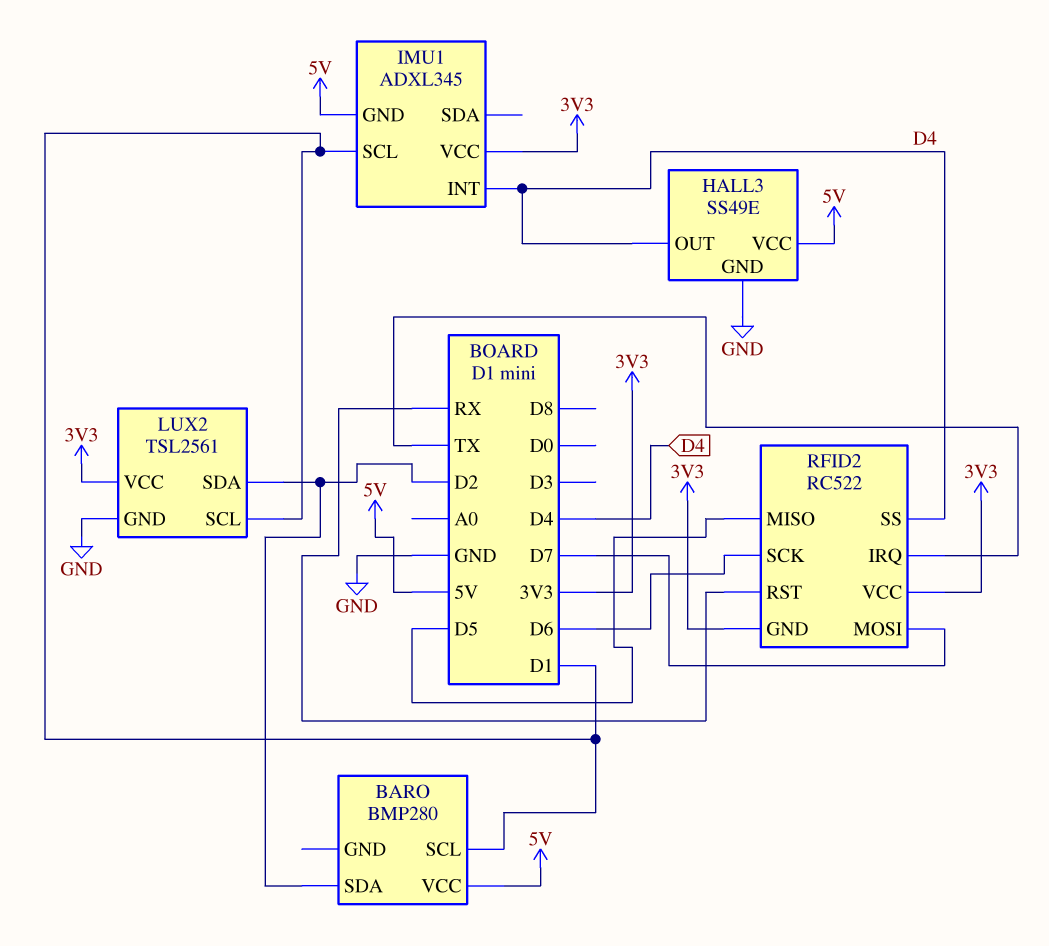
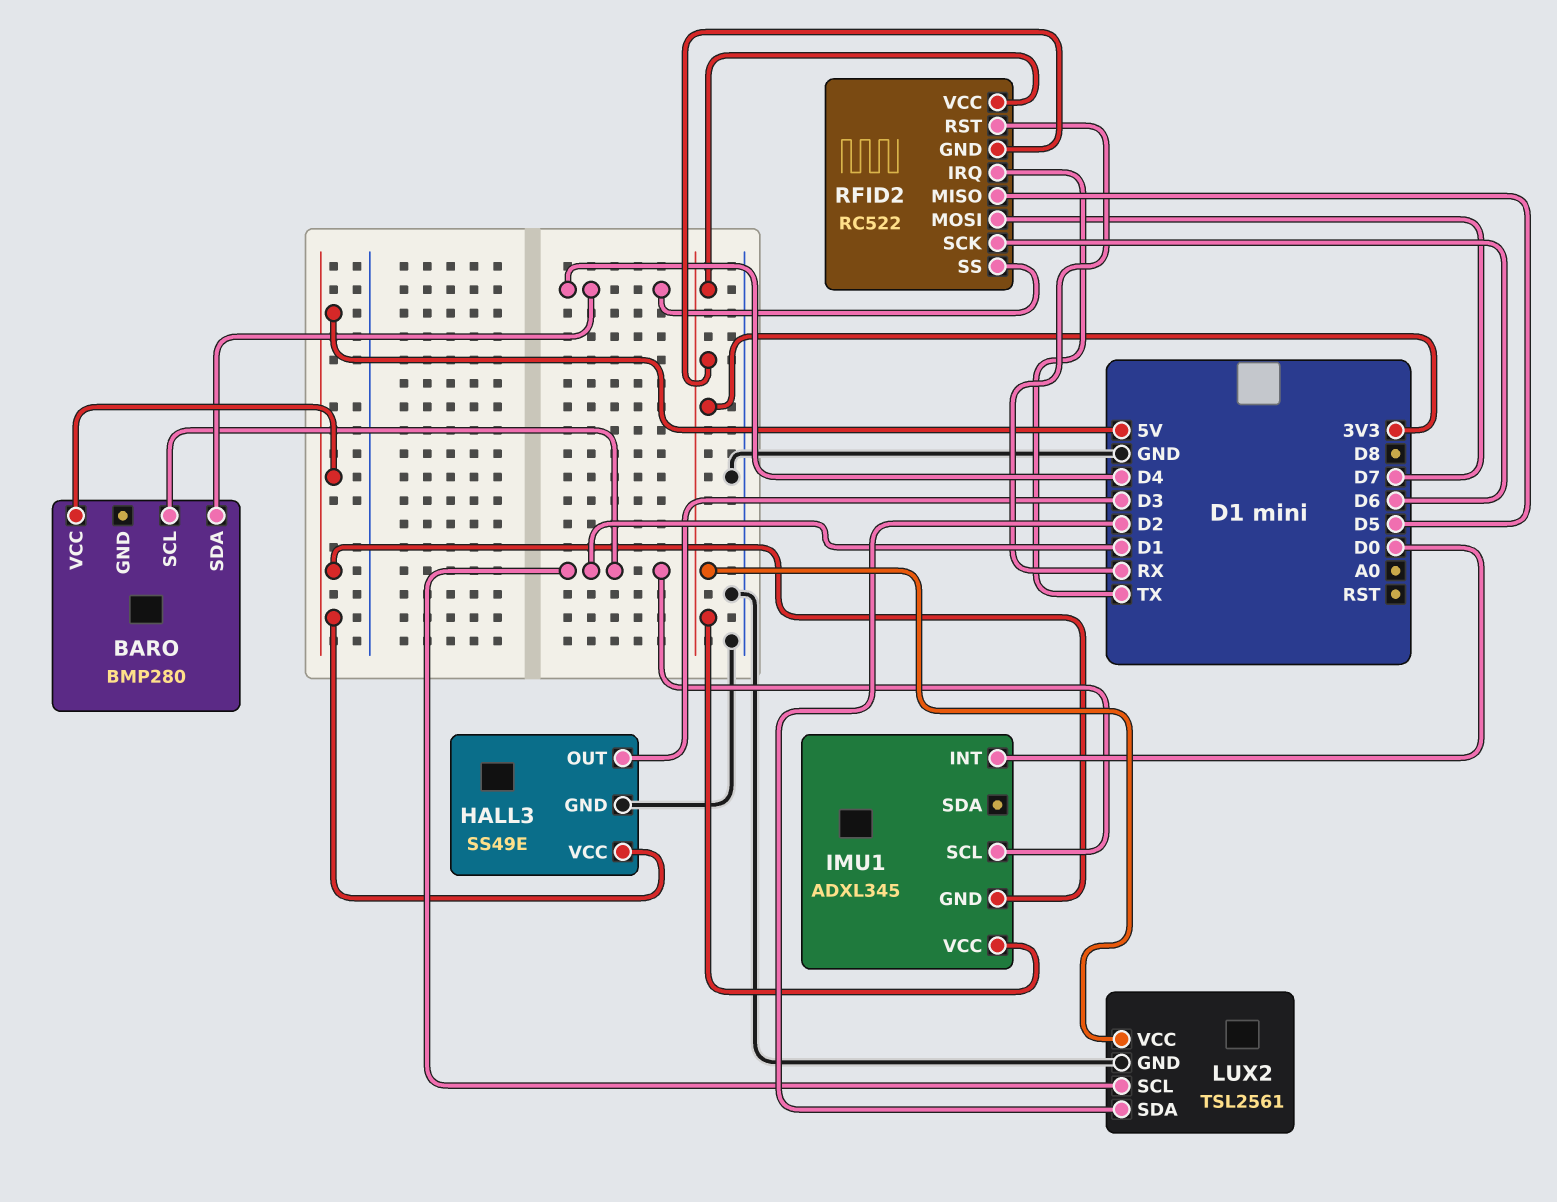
BARO pin SDA: D2 -> D4
HALL3 pin OUT: D4 -> D3
IMU1 pin INT: D4 -> D0

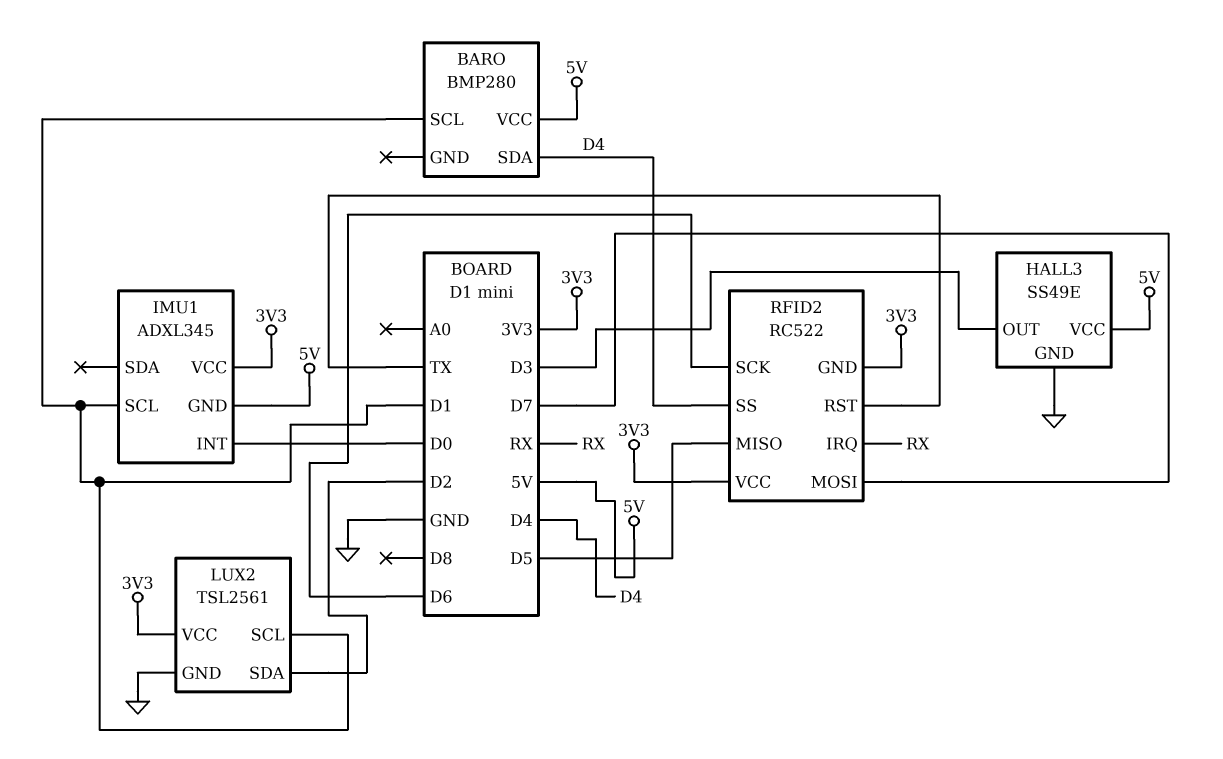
RFID2 pin IRQ: TX -> RX
RFID2 pin RST: RX -> TX

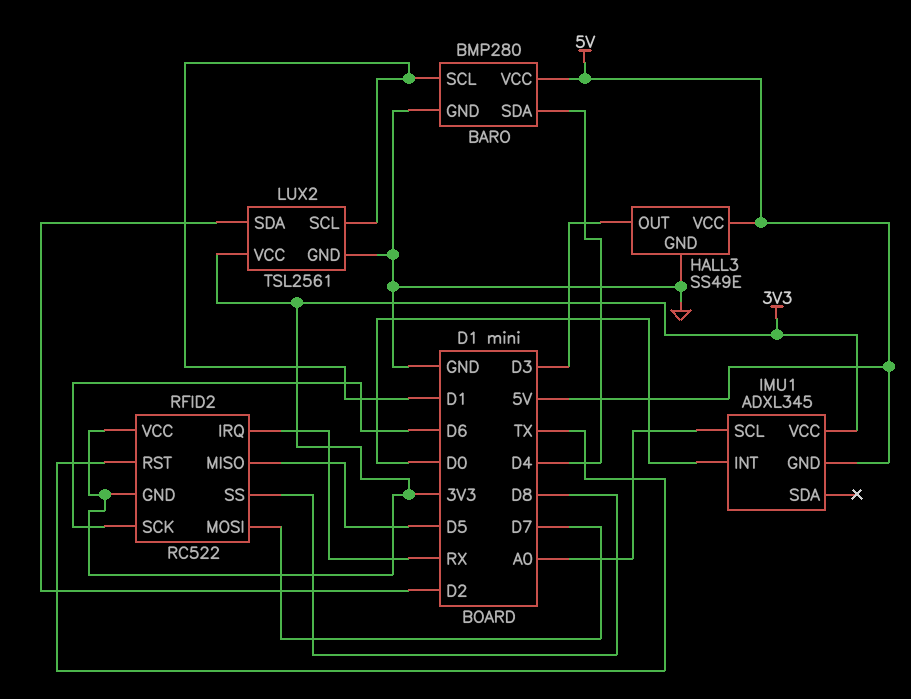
BARO pin GND: none -> GND
IMU1 pin SCL: D1 -> A0
RFID2 pin SS: D4 -> D8

